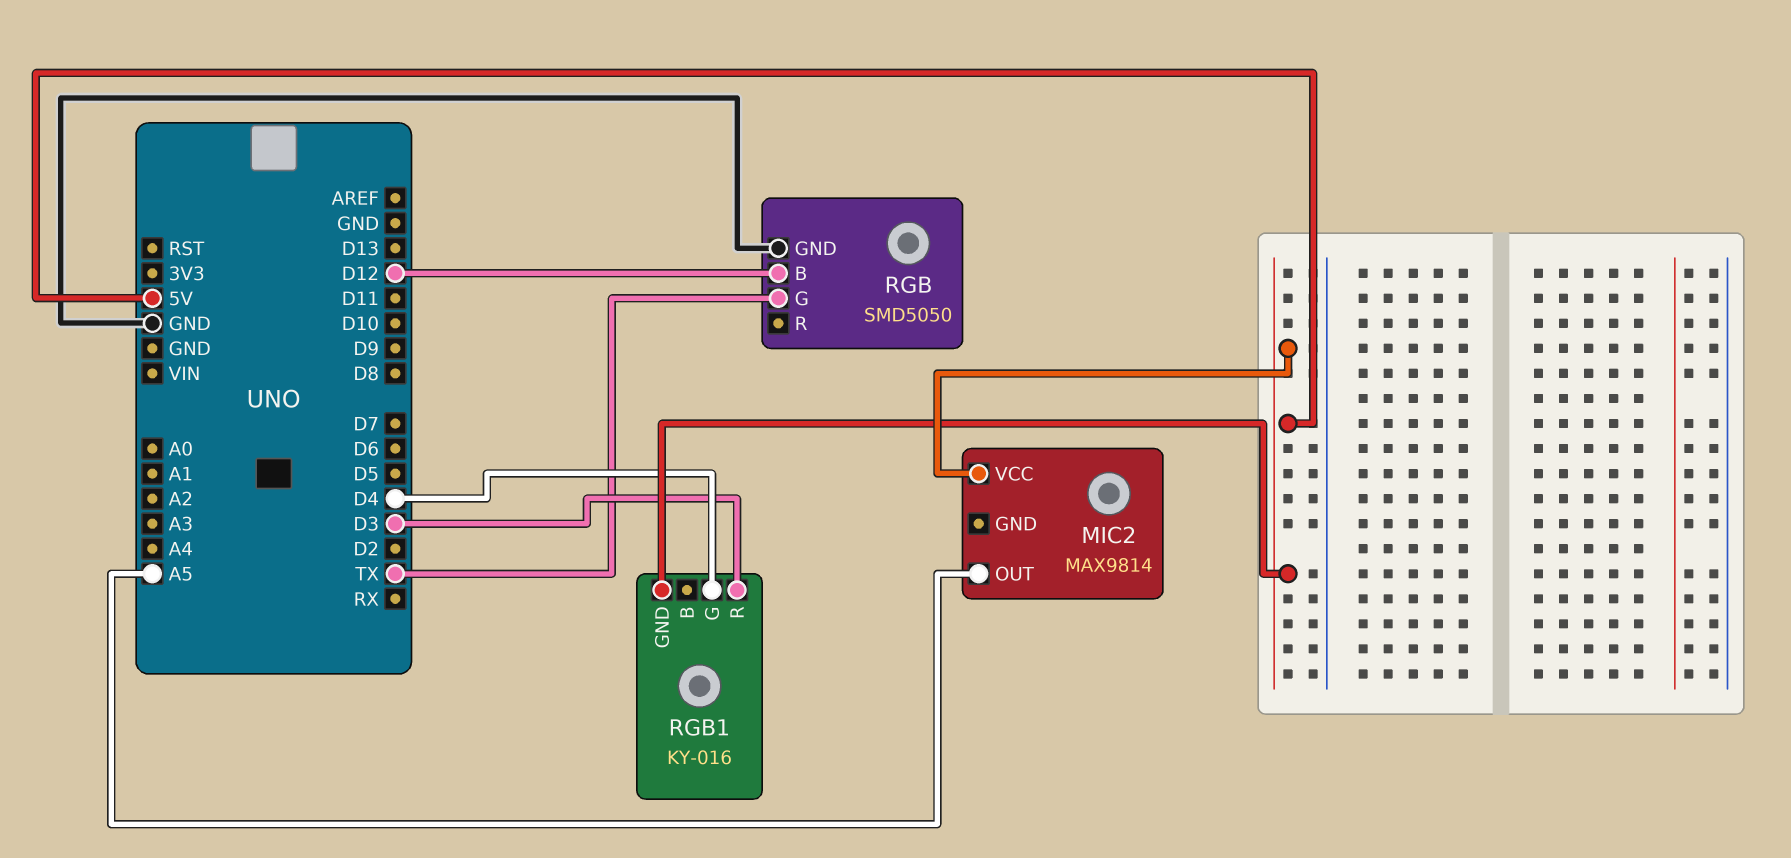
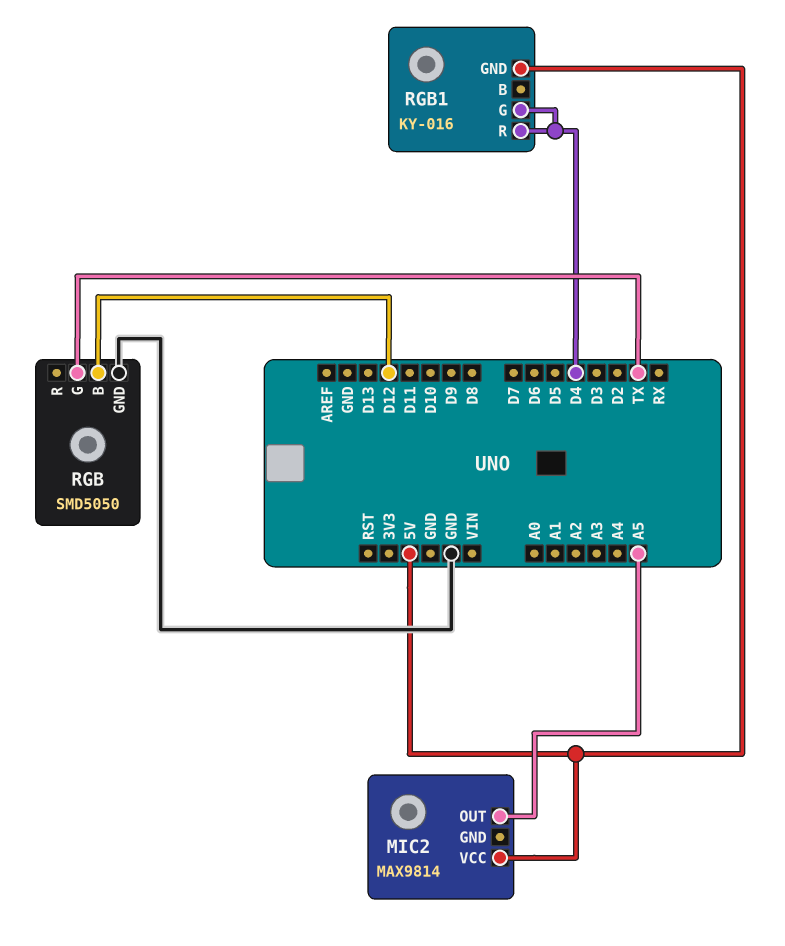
RGB1 pin R: D3 -> D4

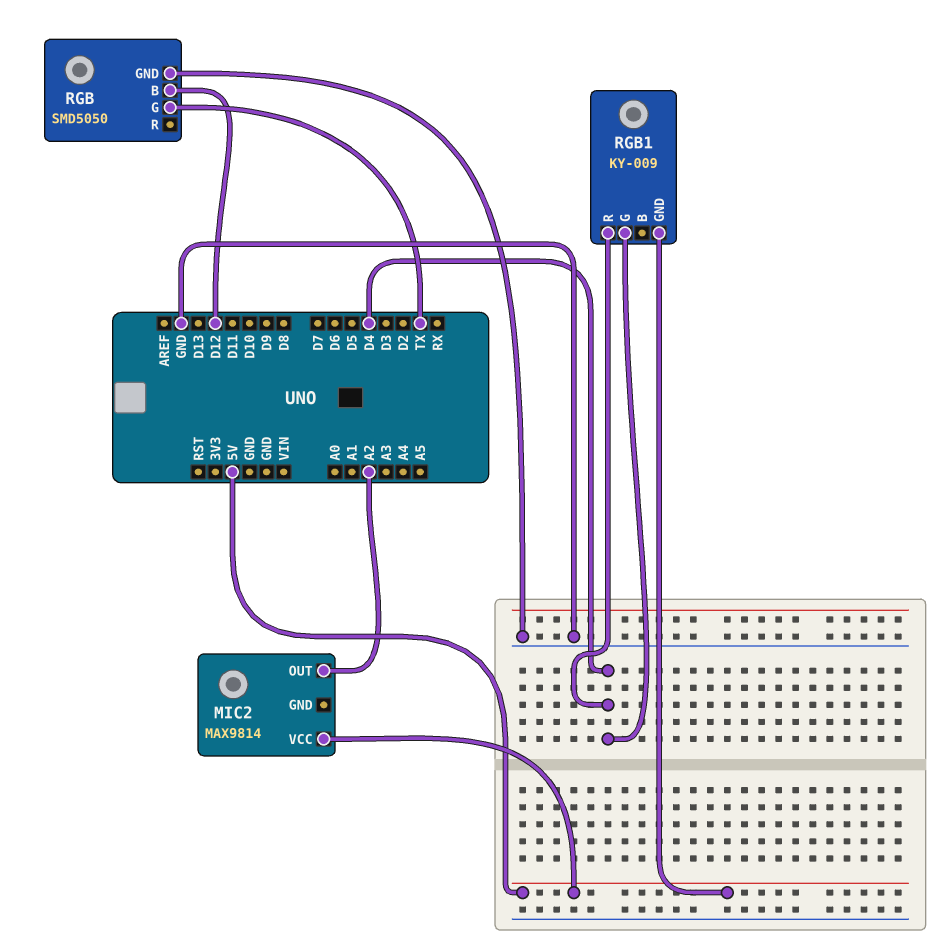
MIC2 pin OUT: A5 -> A2
RGB1: KY-016 -> KY-009

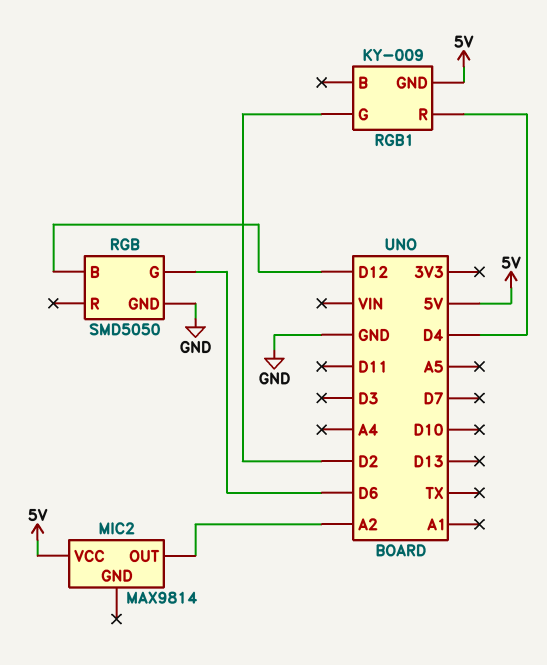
RGB pin G: TX -> D6
RGB1 pin G: D4 -> D2

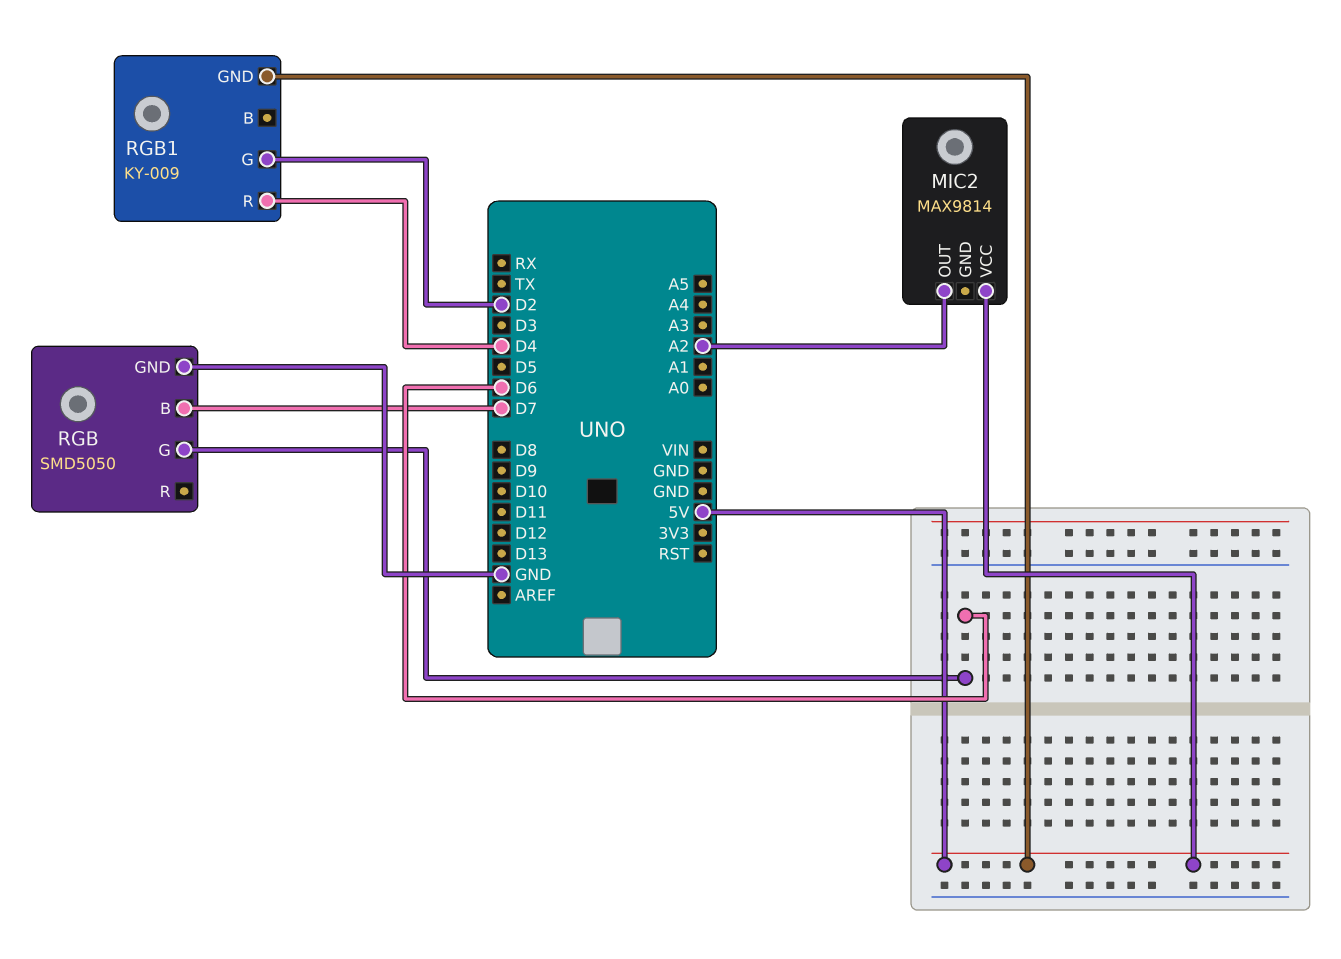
RGB pin B: D12 -> D7

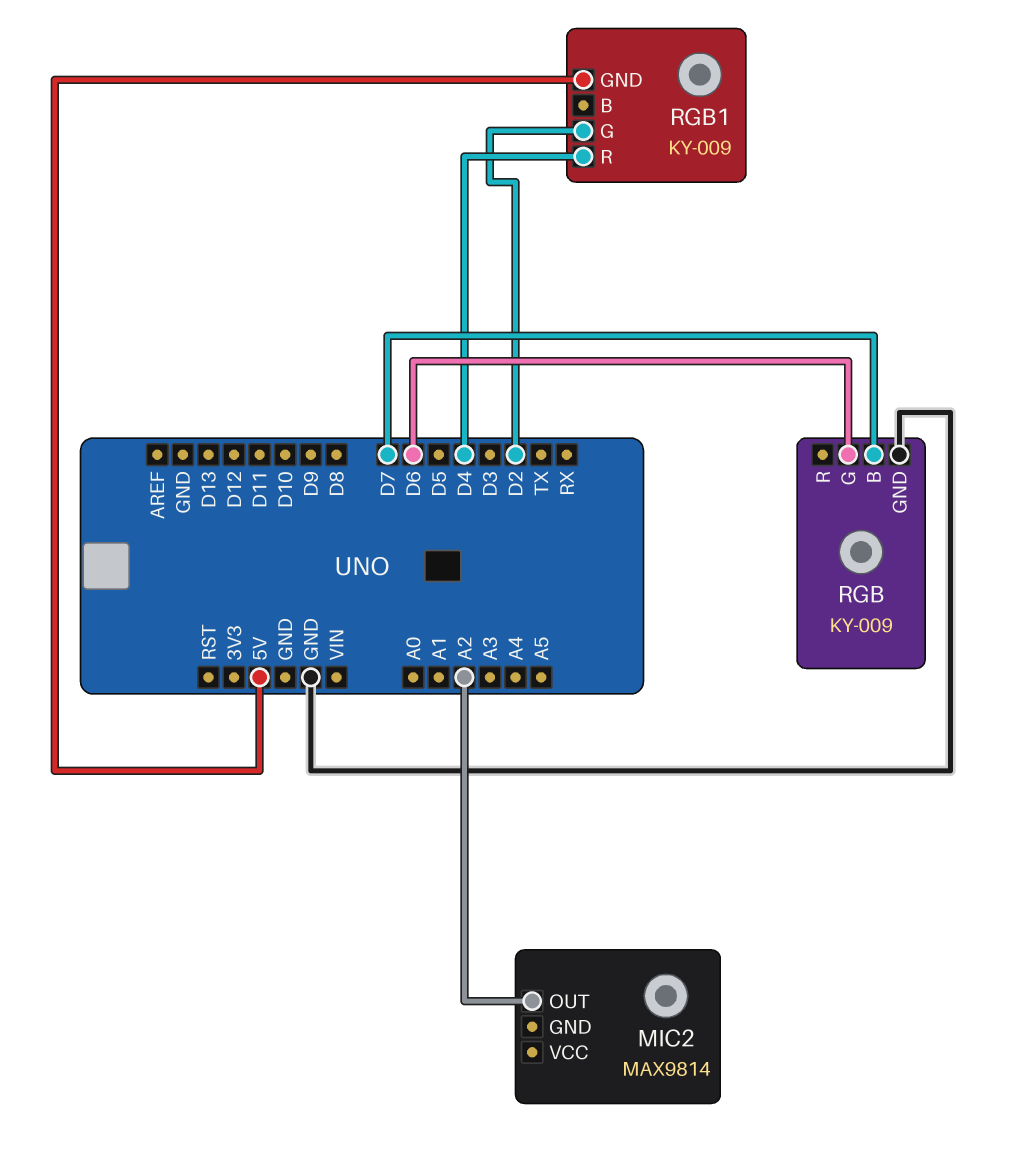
MIC2 pin VCC: 5V -> none
RGB: SMD5050 -> KY-009

